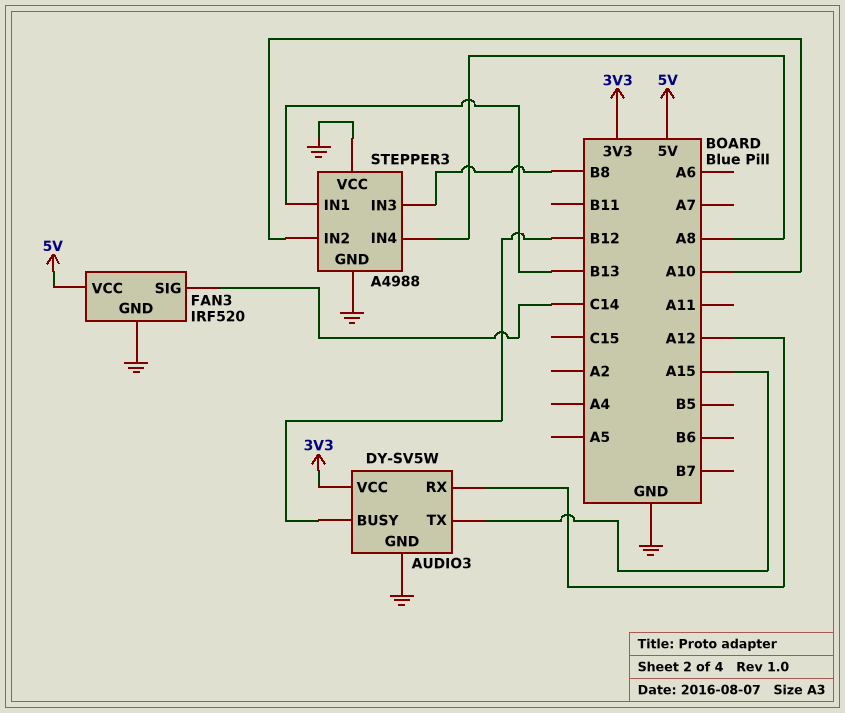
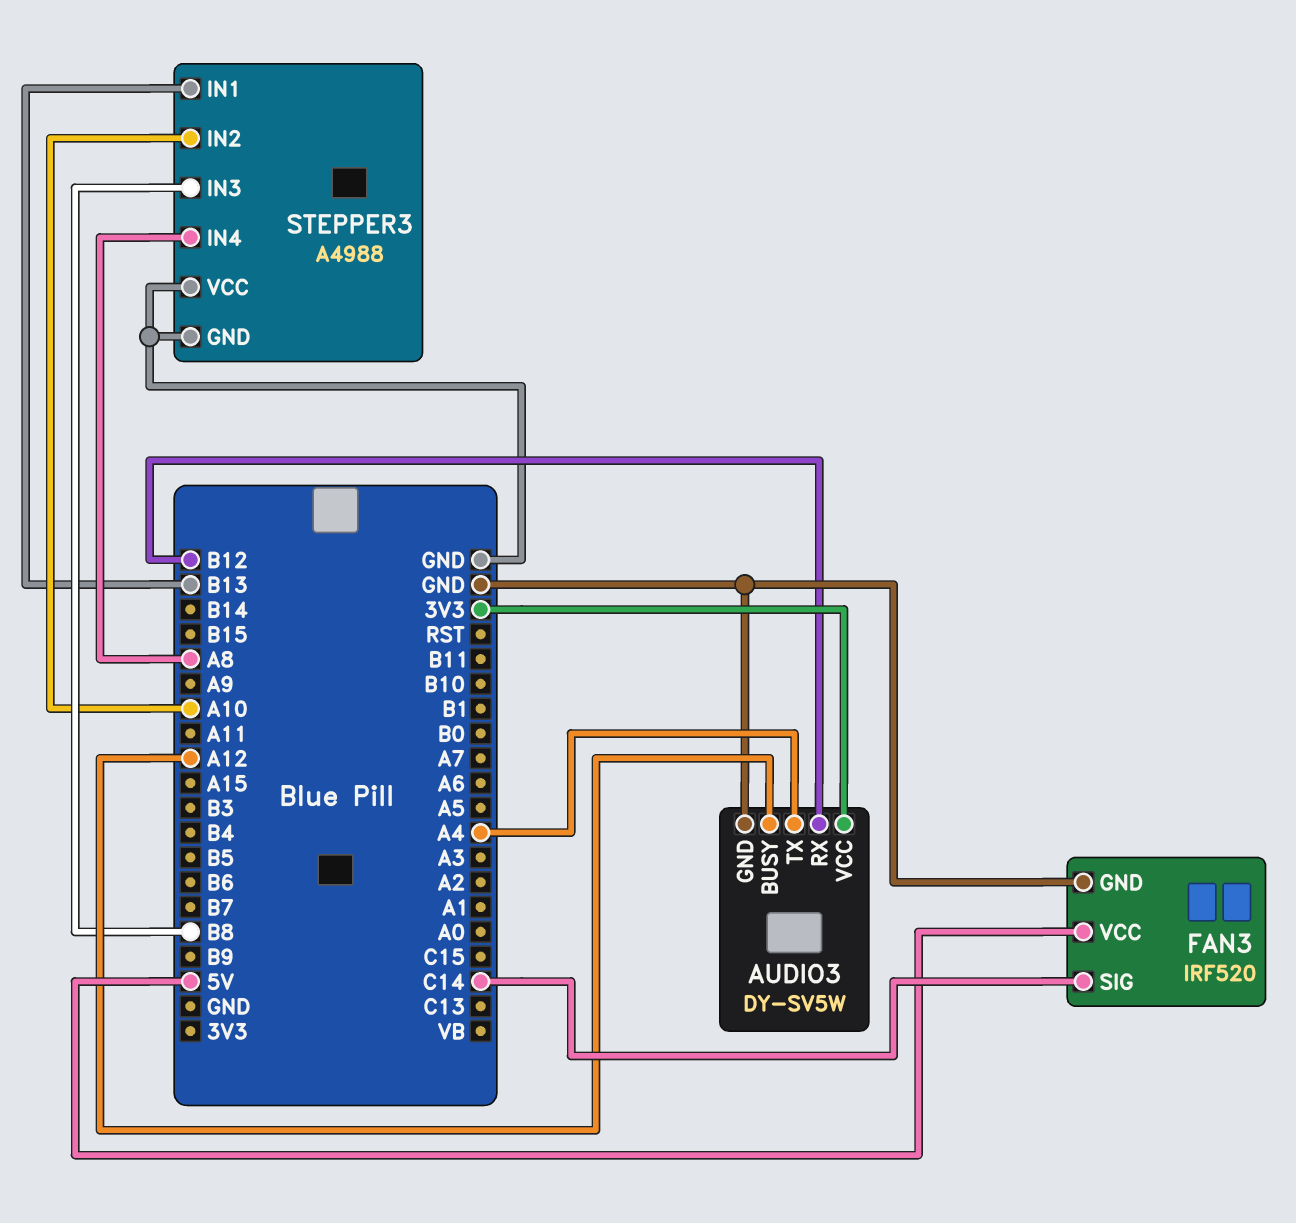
AUDIO3 pin BUSY: B12 -> A12
AUDIO3 pin RX: A12 -> B12
AUDIO3 pin TX: A15 -> A4

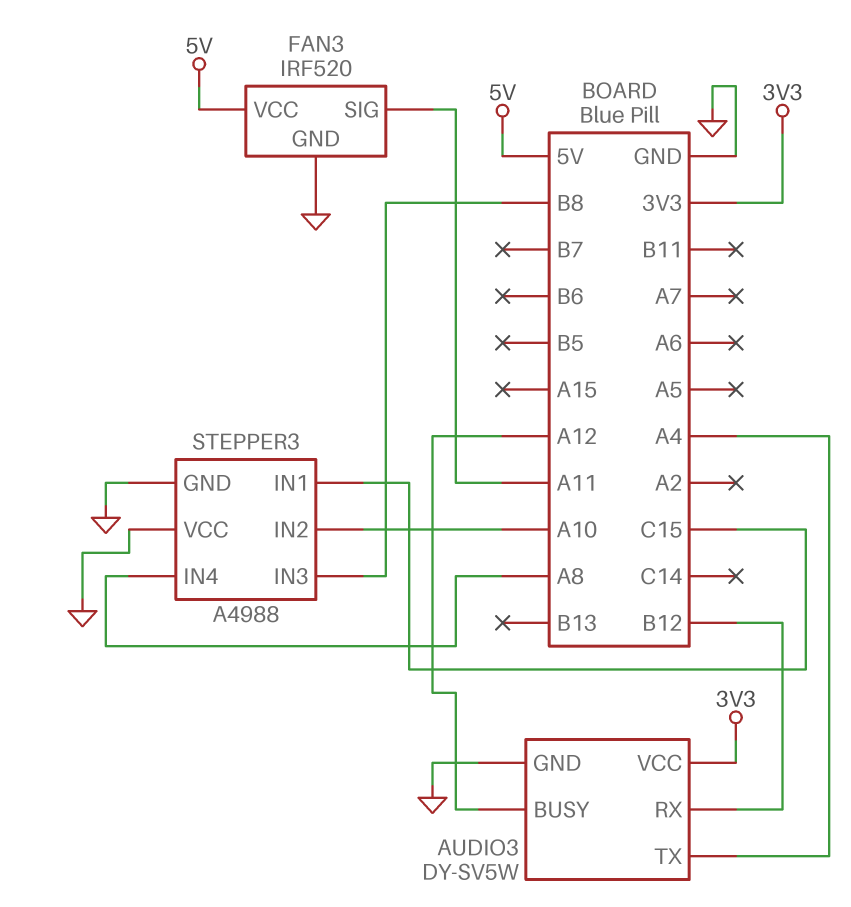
FAN3 pin SIG: C14 -> A11
STEPPER3 pin IN1: B13 -> C15

